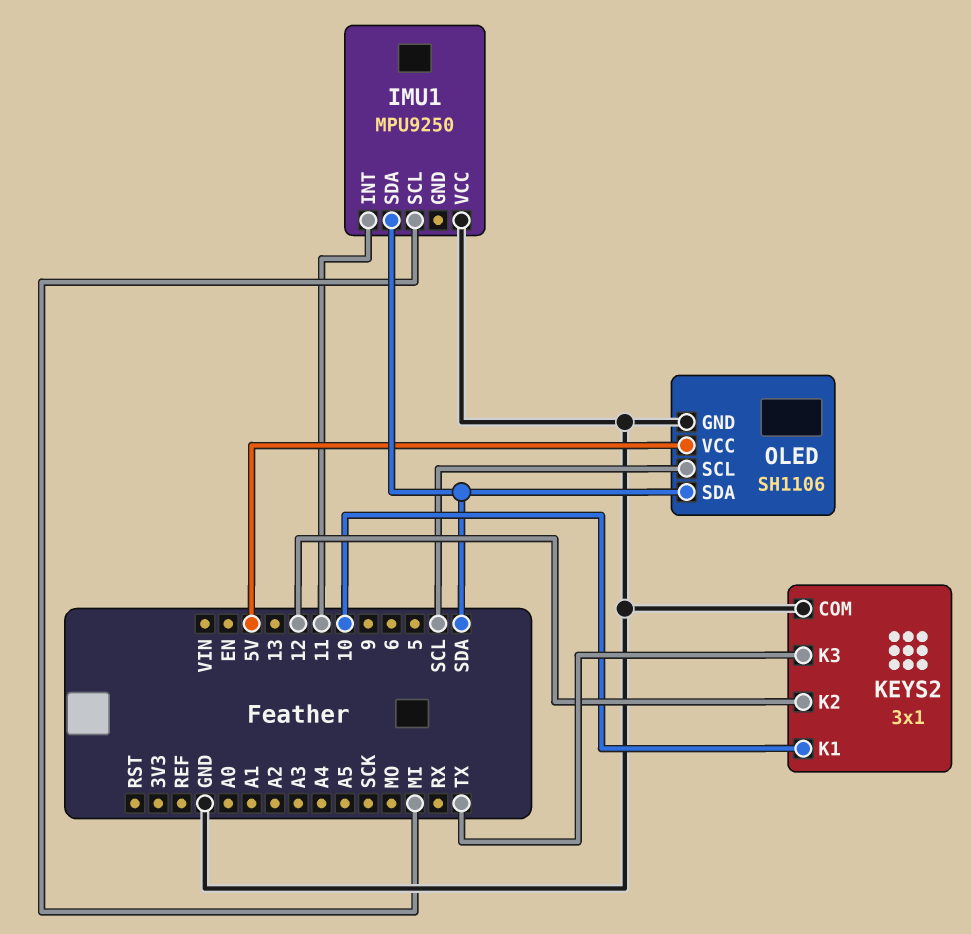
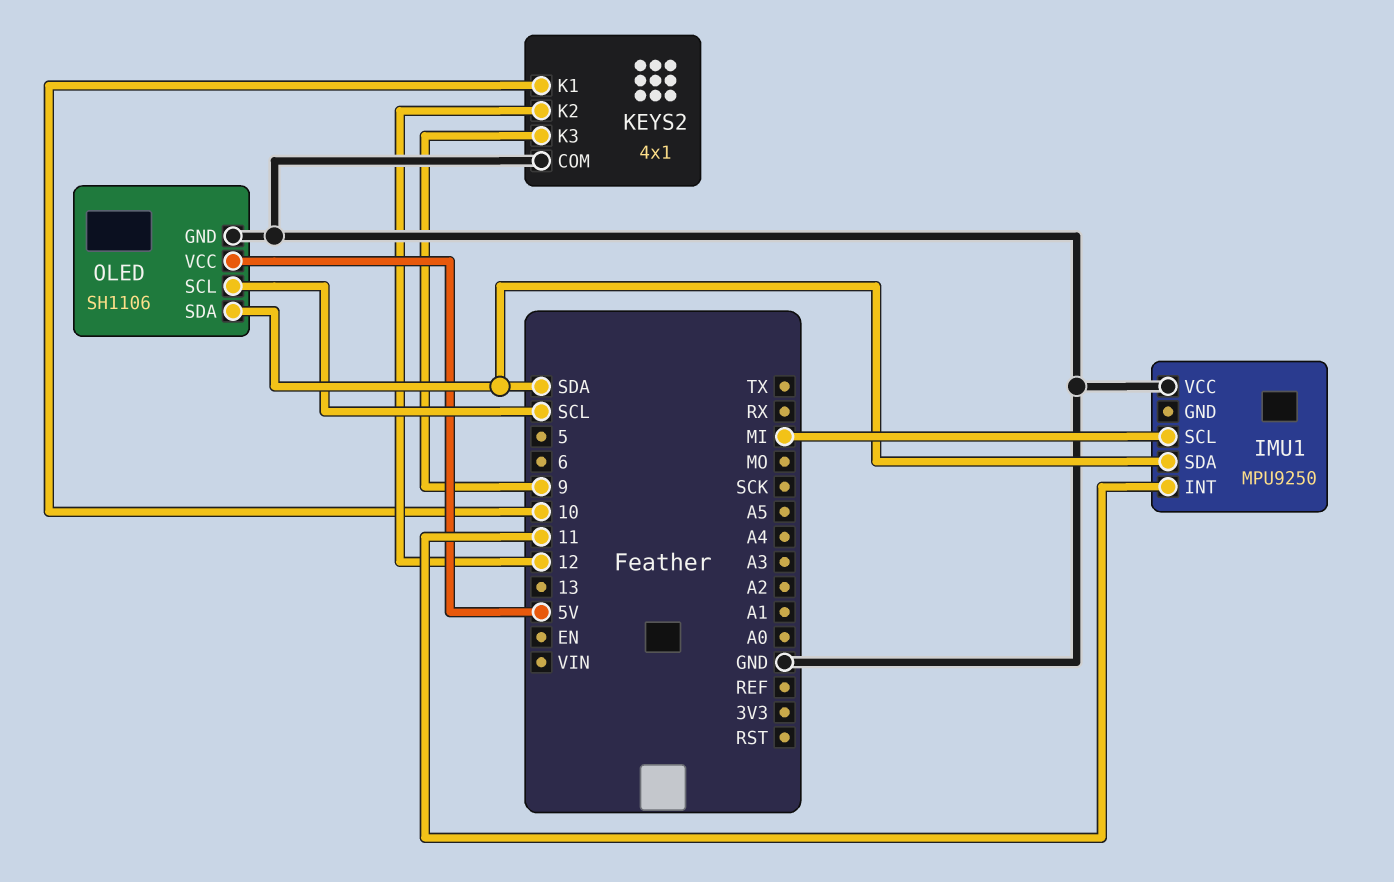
KEYS2: 3x1 -> 4x1
KEYS2 pin K3: TX -> 9

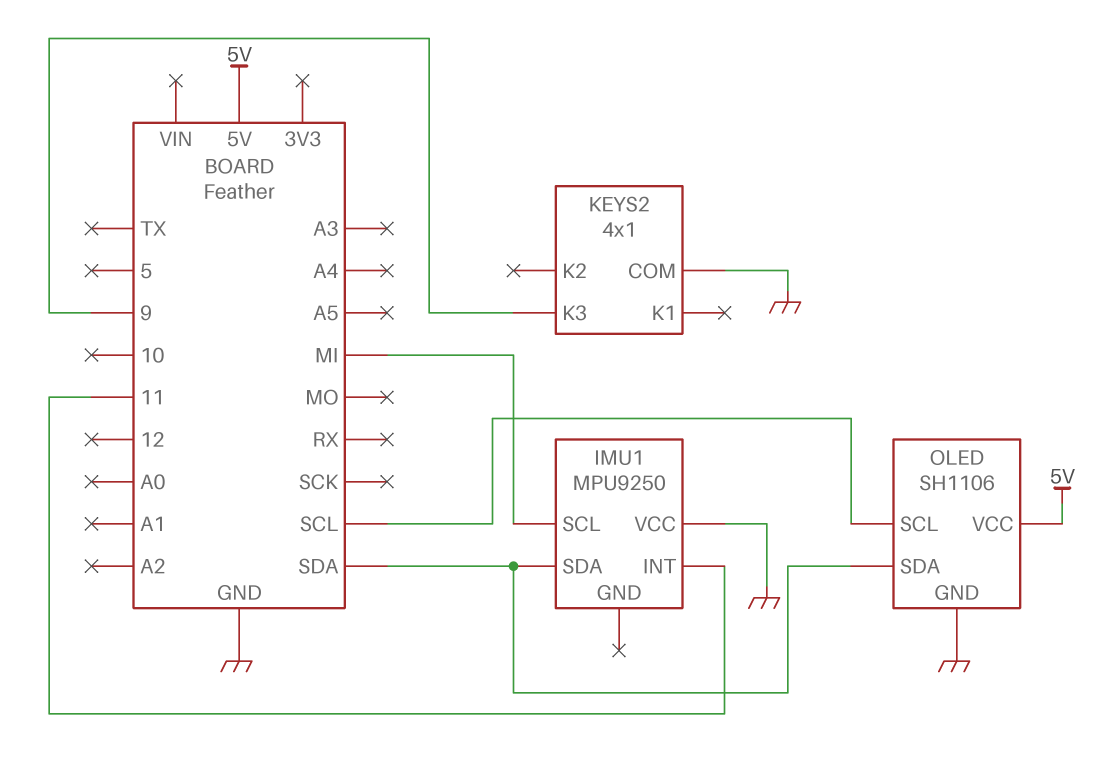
KEYS2 pin K1: 10 -> none
KEYS2 pin K2: 12 -> none

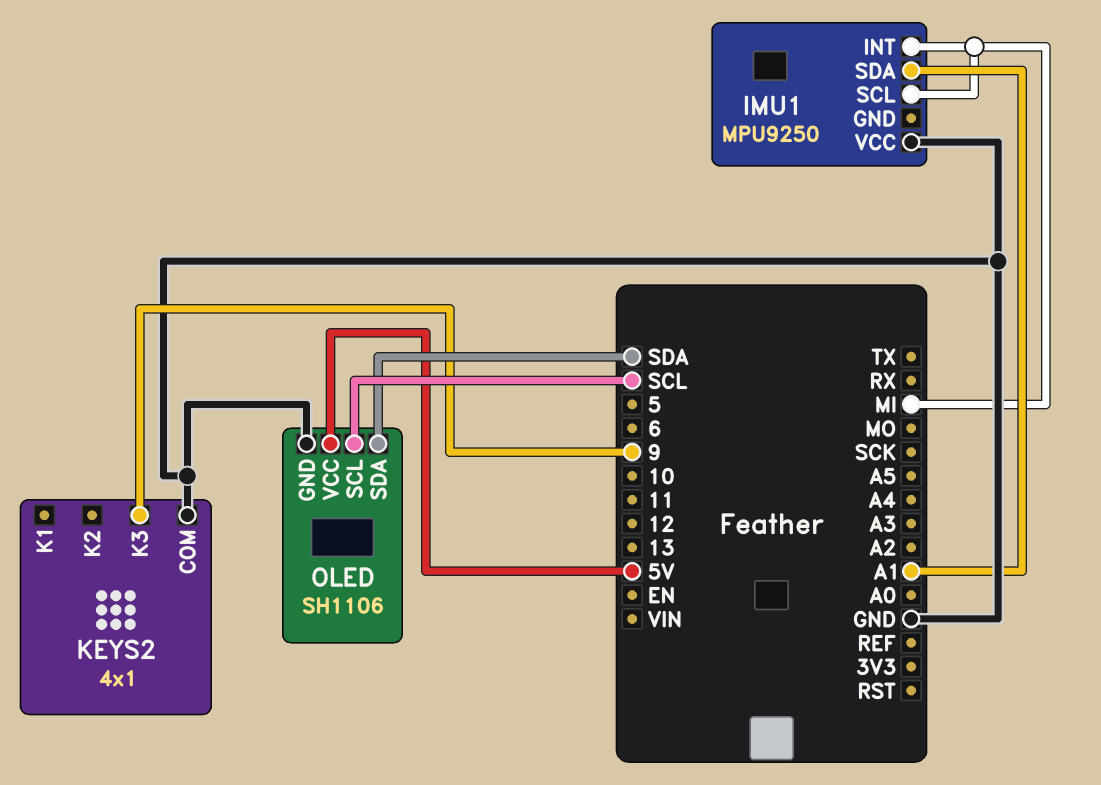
IMU1 pin INT: 11 -> MI
IMU1 pin SDA: SDA -> A1

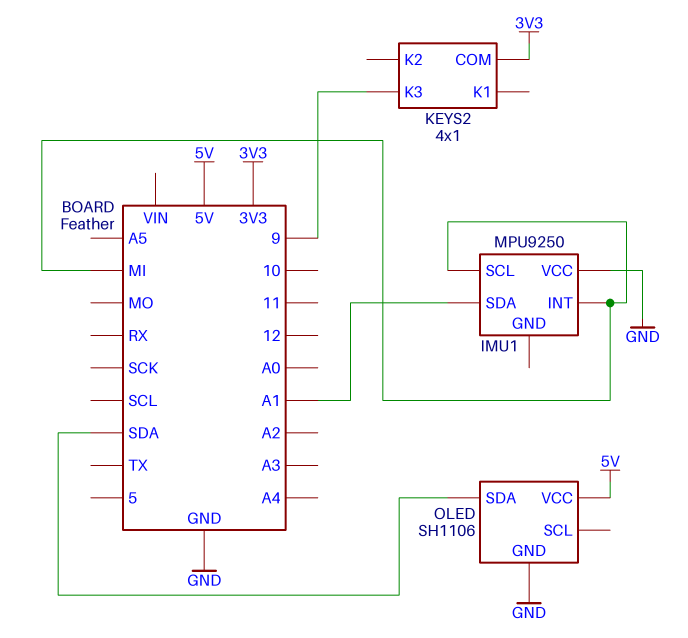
KEYS2 pin COM: GND -> 3V3
OLED pin SCL: SCL -> none

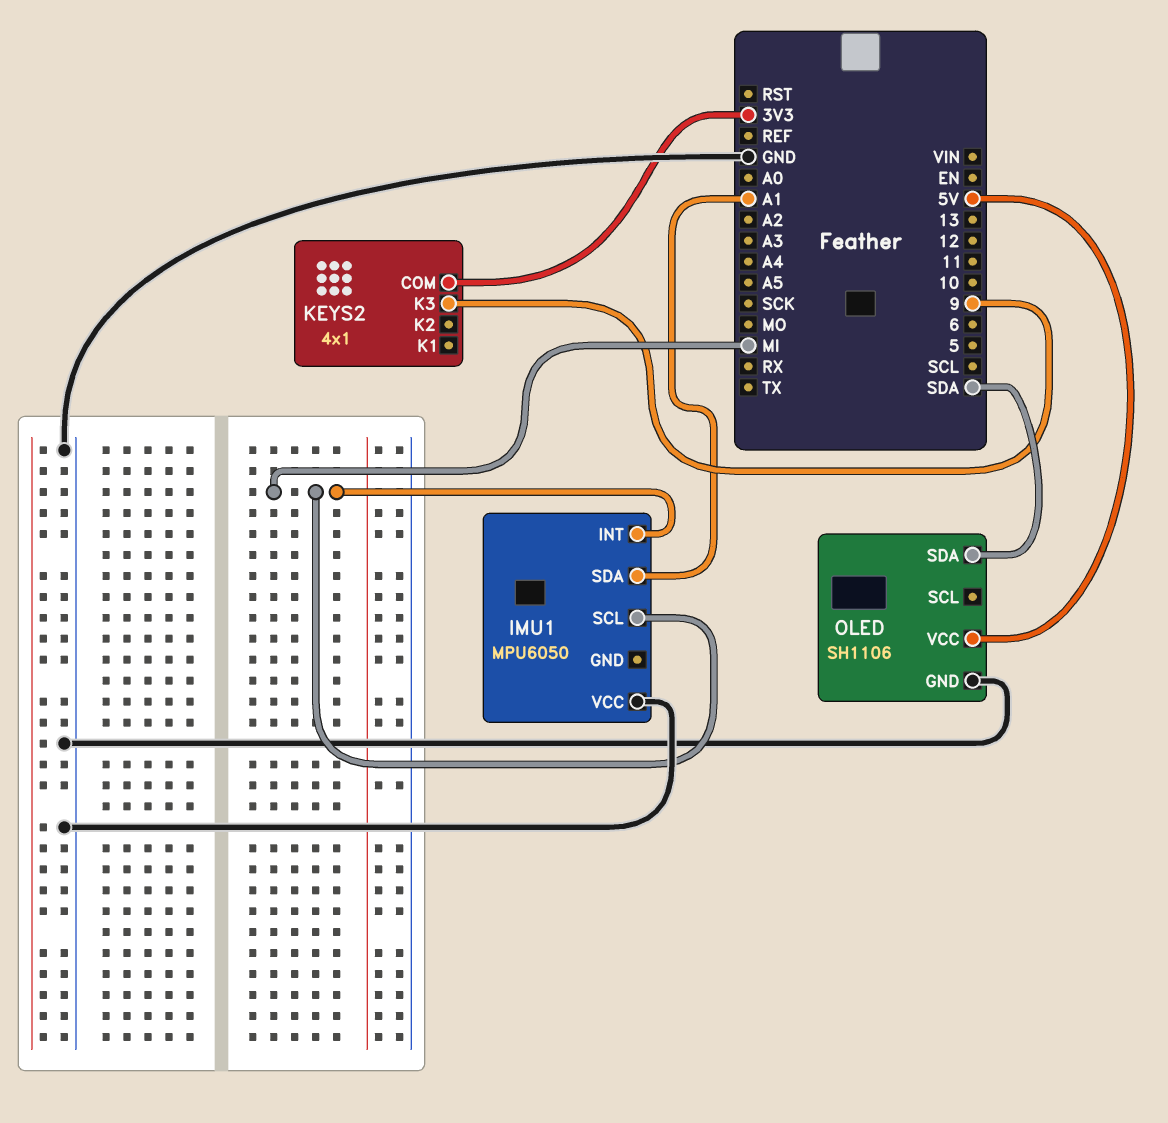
IMU1: MPU9250 -> MPU6050

